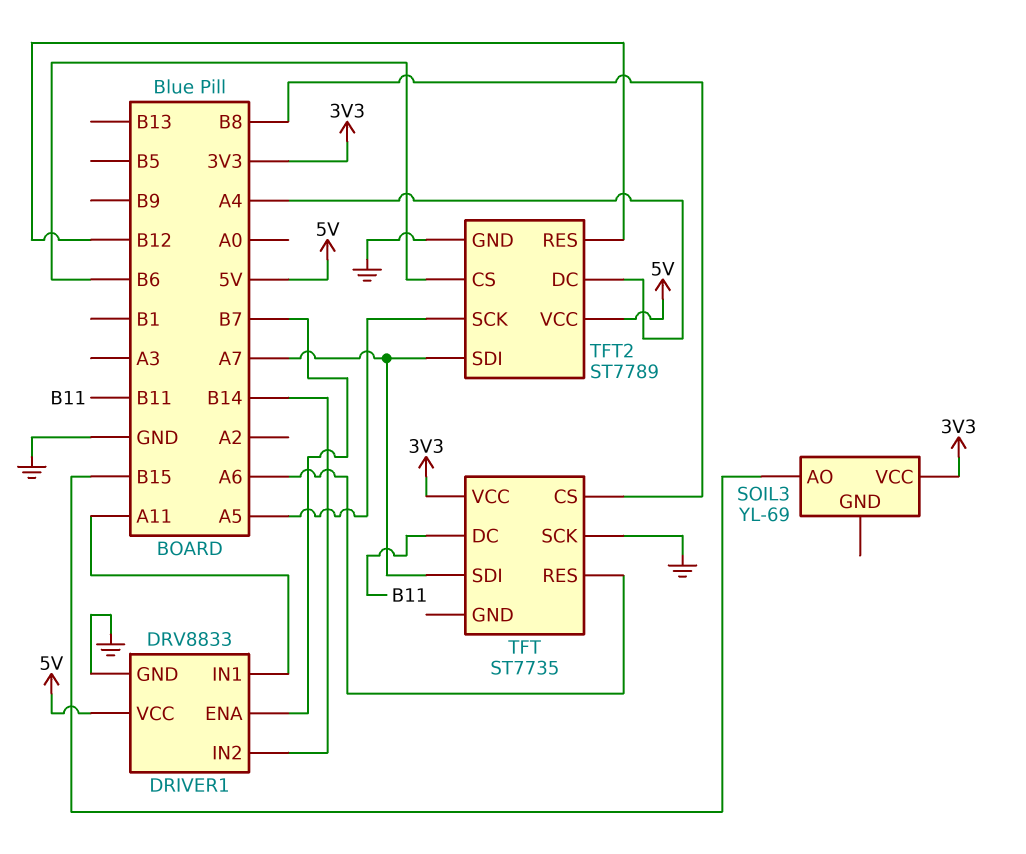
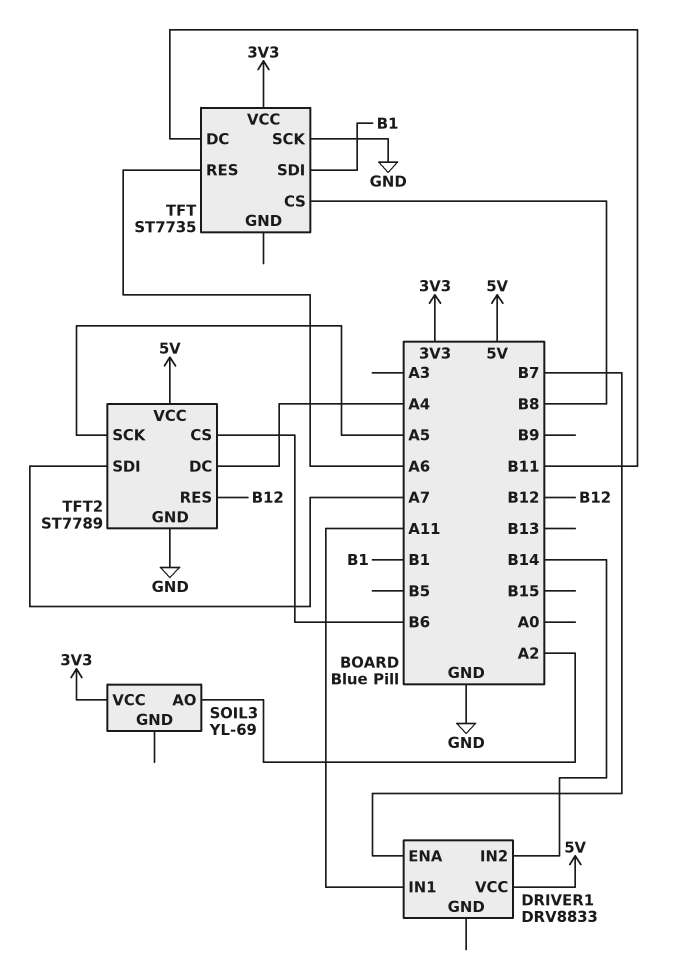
DRIVER1 pin GND: GND -> none
SOIL3 pin AO: B15 -> A2
TFT pin SDI: A7 -> B1

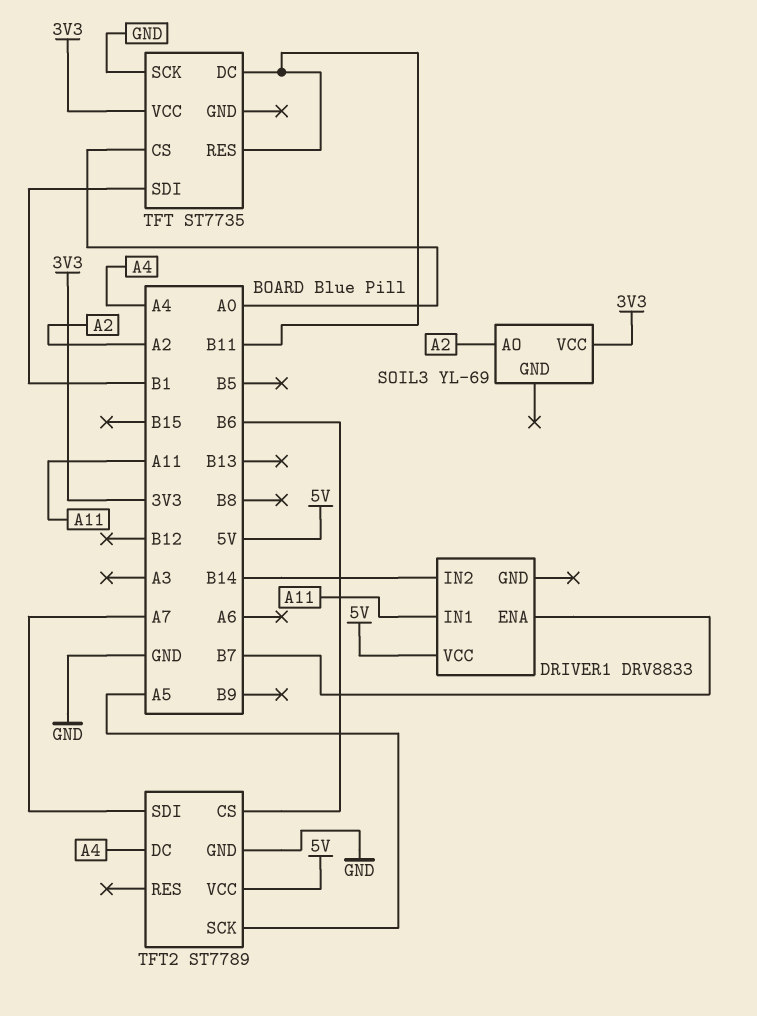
TFT pin CS: B8 -> A0
TFT pin RES: A6 -> B11
TFT2 pin RES: B12 -> none

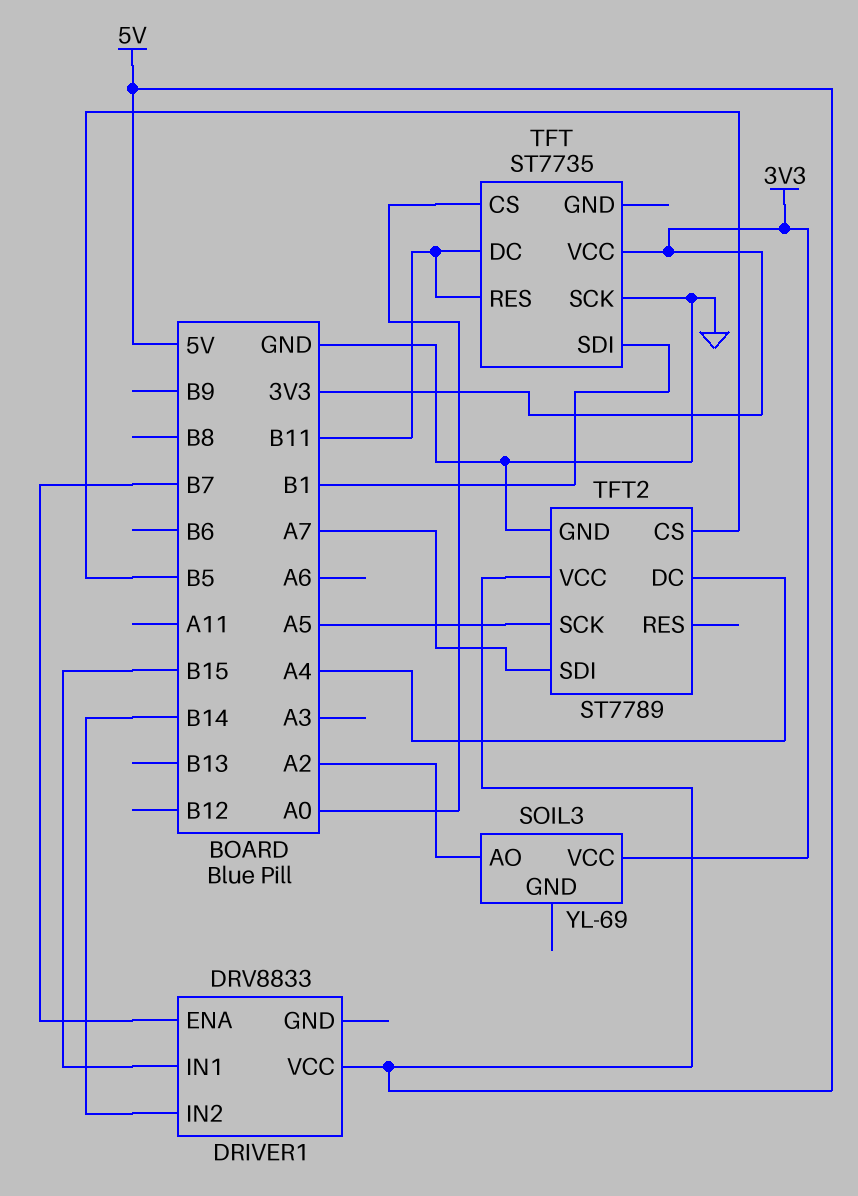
DRIVER1 pin IN1: A11 -> B15
TFT2 pin CS: B6 -> B5

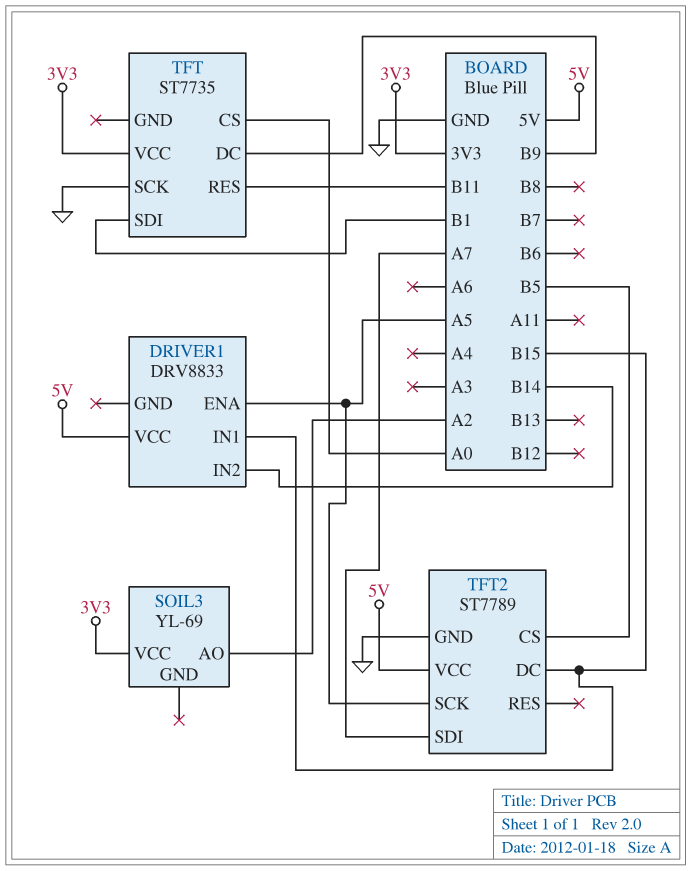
DRIVER1 pin ENA: B7 -> A5
TFT pin DC: B11 -> B9
TFT2 pin DC: A4 -> B15

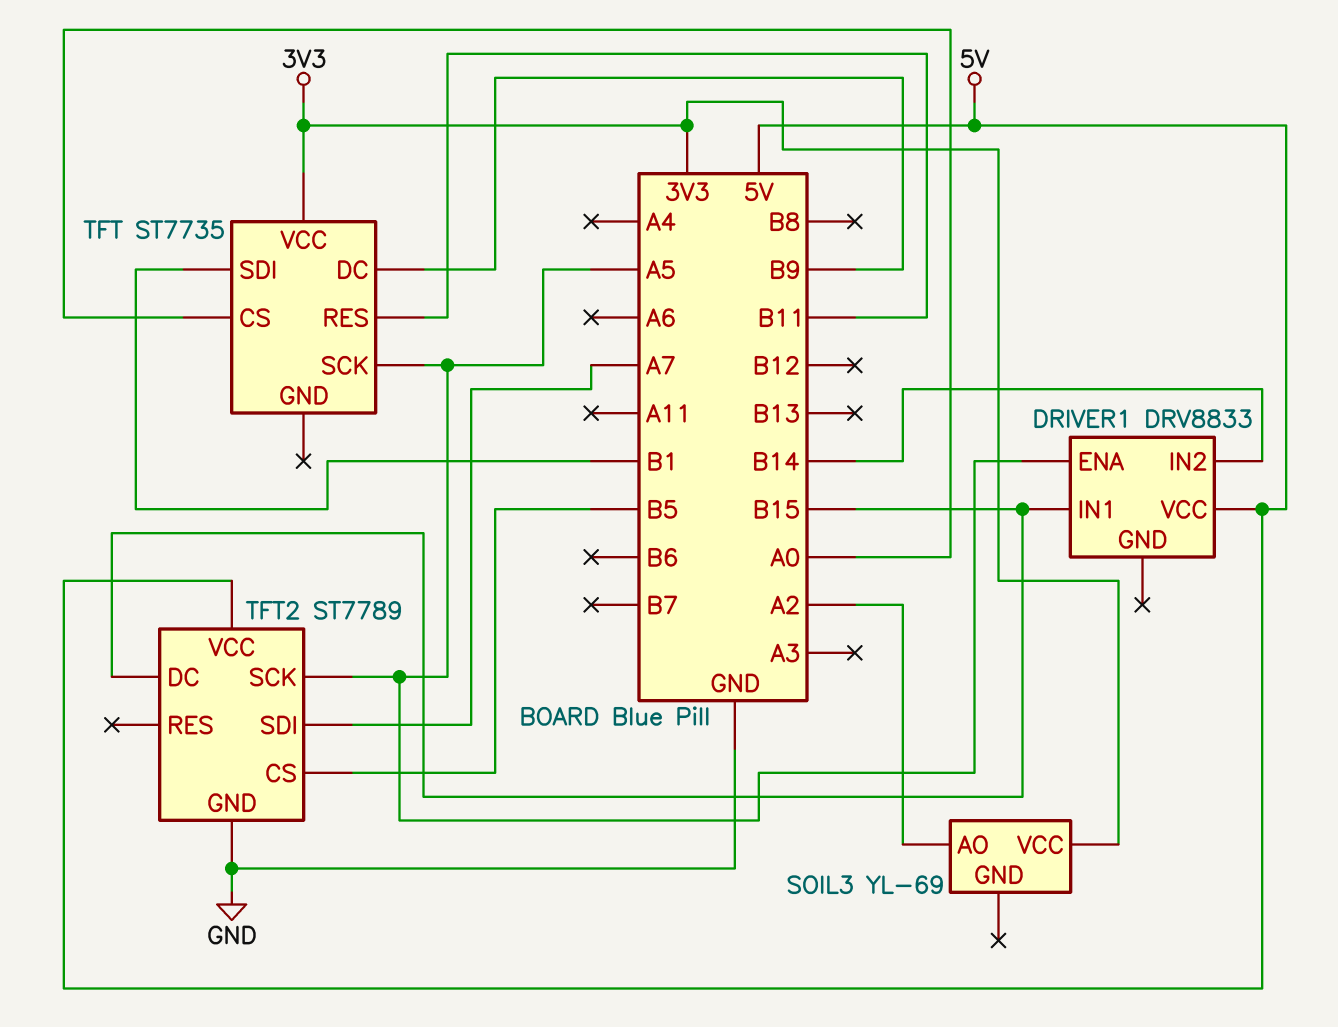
TFT pin SCK: GND -> A5

